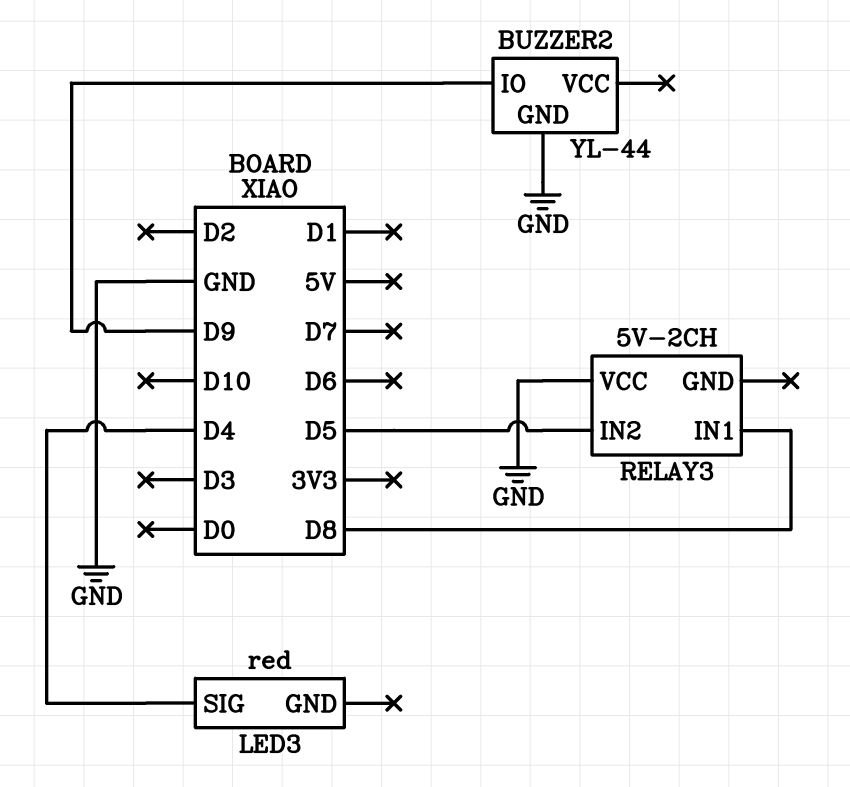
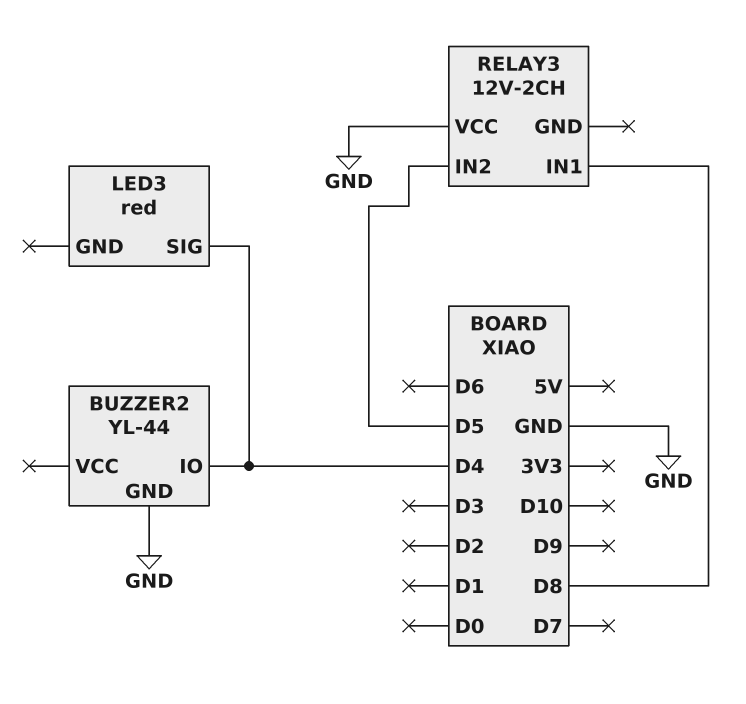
BUZZER2 pin IO: D9 -> D4
RELAY3: 5V-2CH -> 12V-2CH

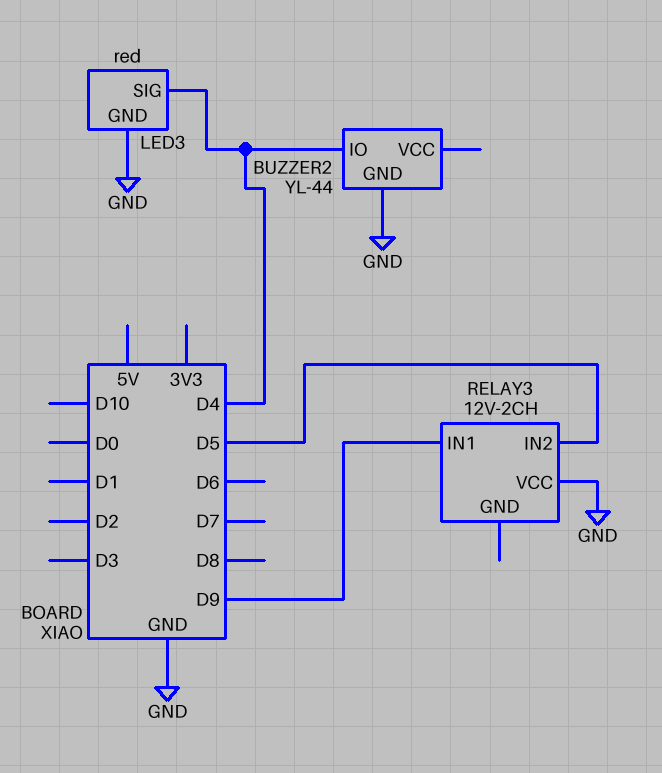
LED3 pin GND: none -> GND
RELAY3 pin IN1: D8 -> D9

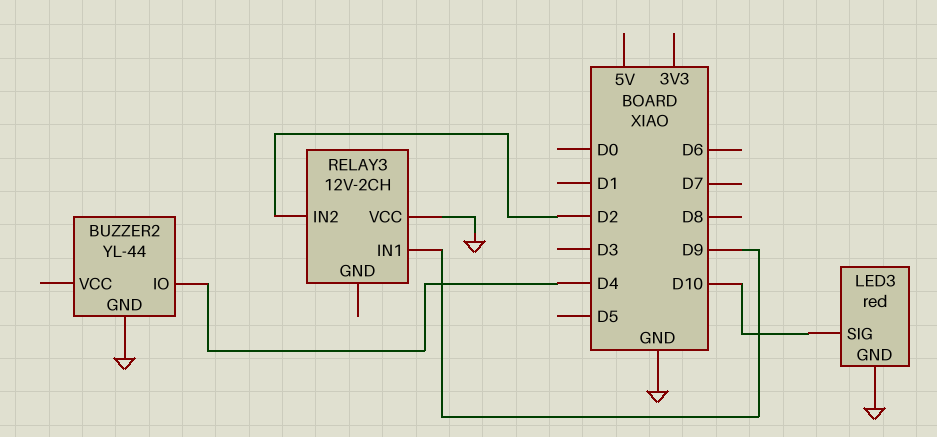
LED3 pin SIG: D4 -> D10
RELAY3 pin IN2: D5 -> D2

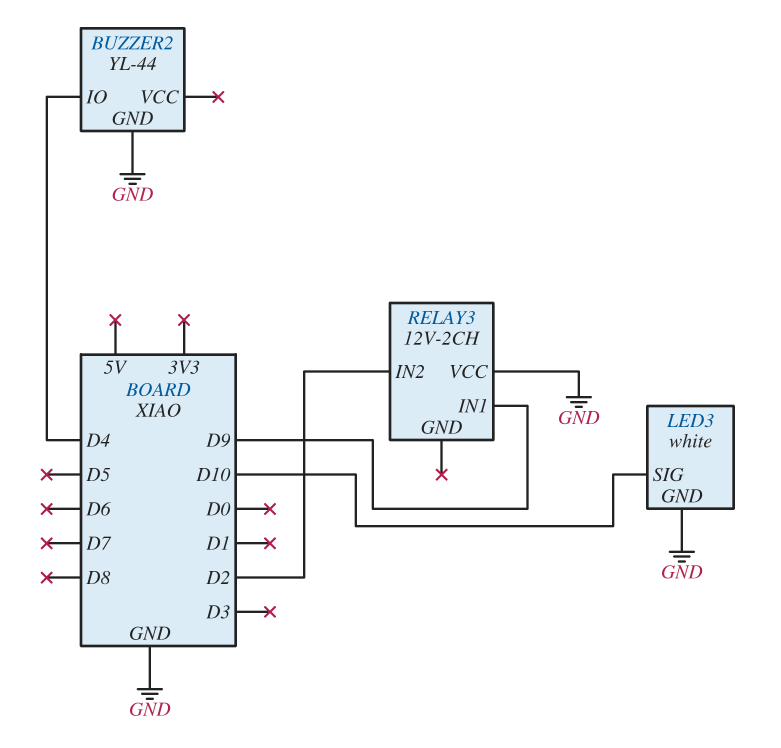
LED3: red -> white

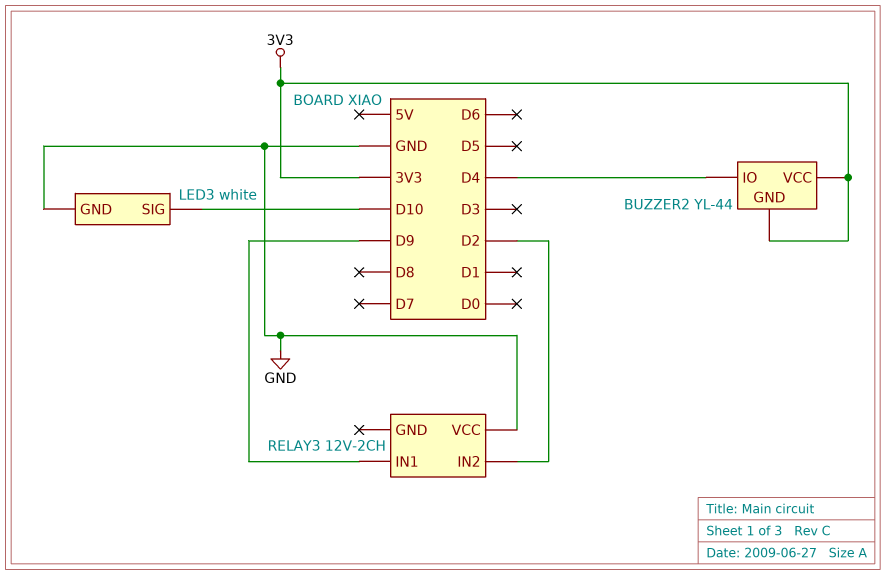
BUZZER2 pin GND: GND -> 3V3
BUZZER2 pin VCC: none -> 3V3

